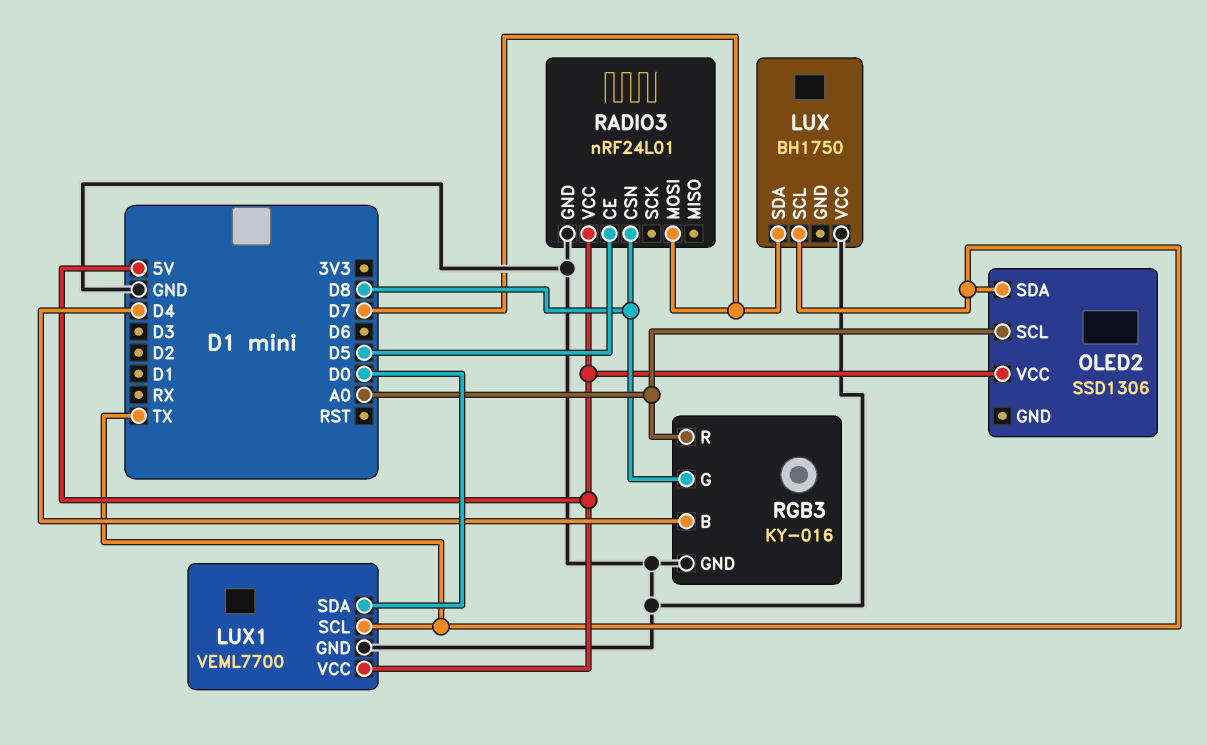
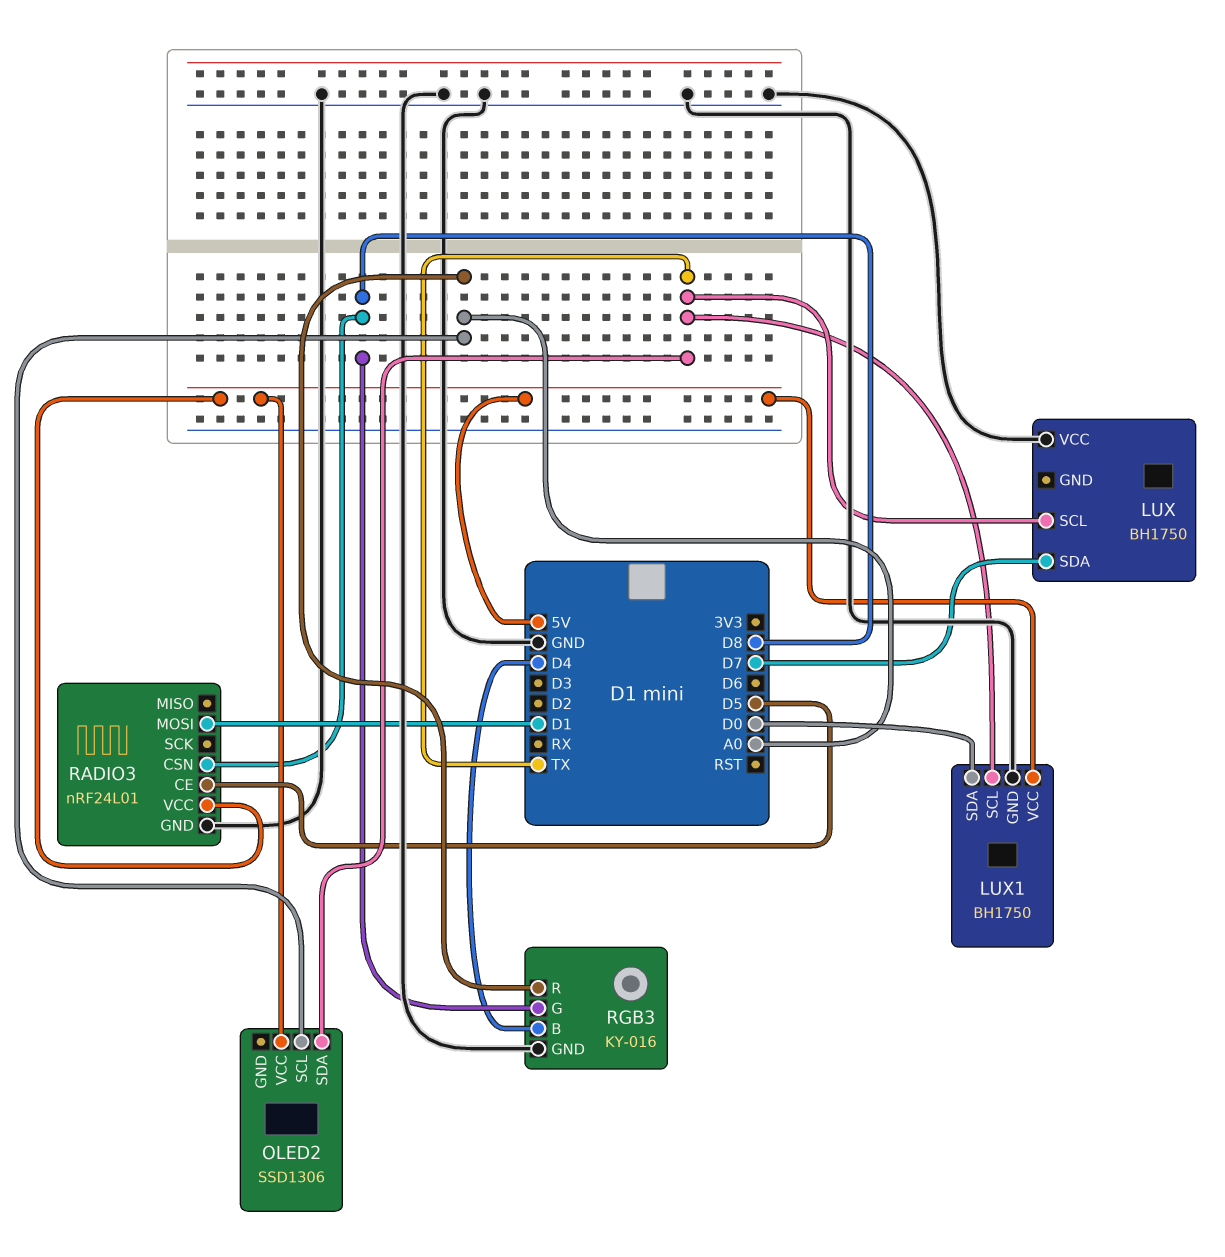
LUX1: VEML7700 -> BH1750
RADIO3 pin MOSI: D7 -> D1

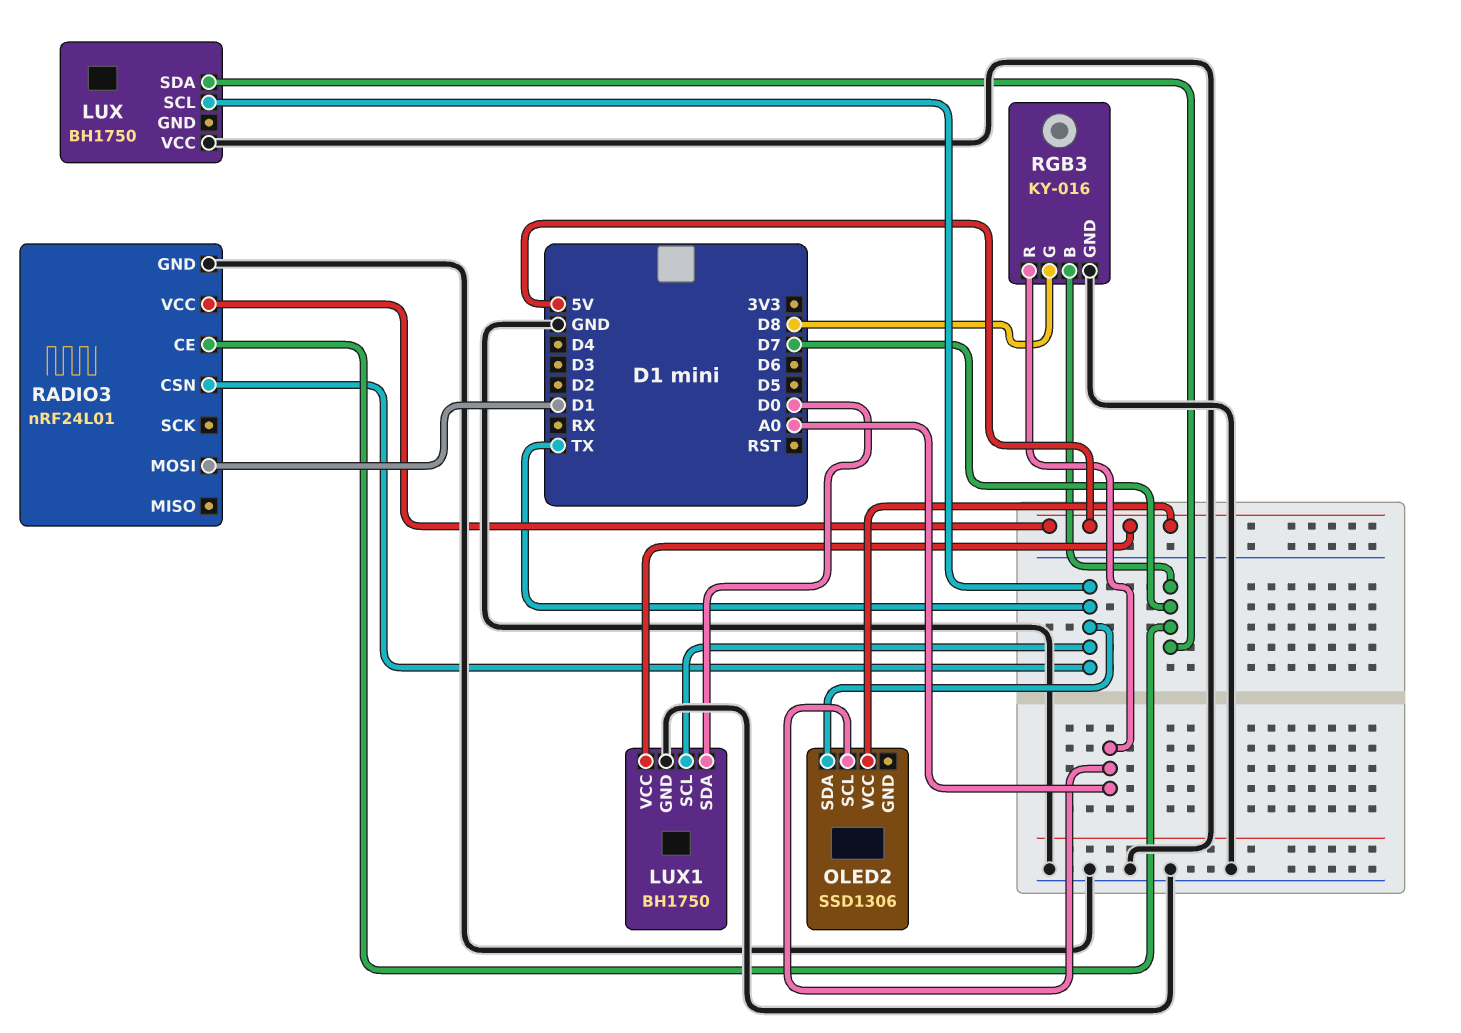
RADIO3 pin CE: D5 -> D7
RADIO3 pin CSN: D8 -> TX
RGB3 pin B: D4 -> D7

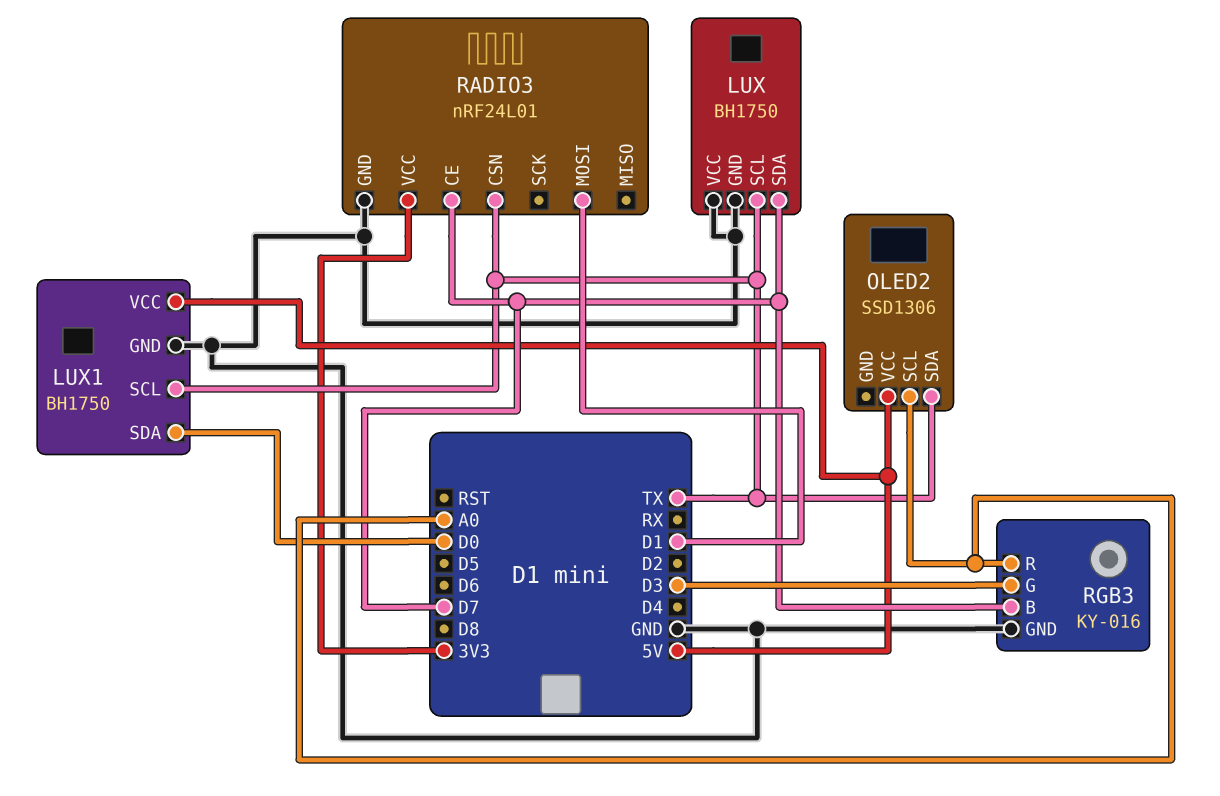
LUX pin GND: none -> GND
RADIO3 pin VCC: 5V -> 3V3
RGB3 pin G: D8 -> D3

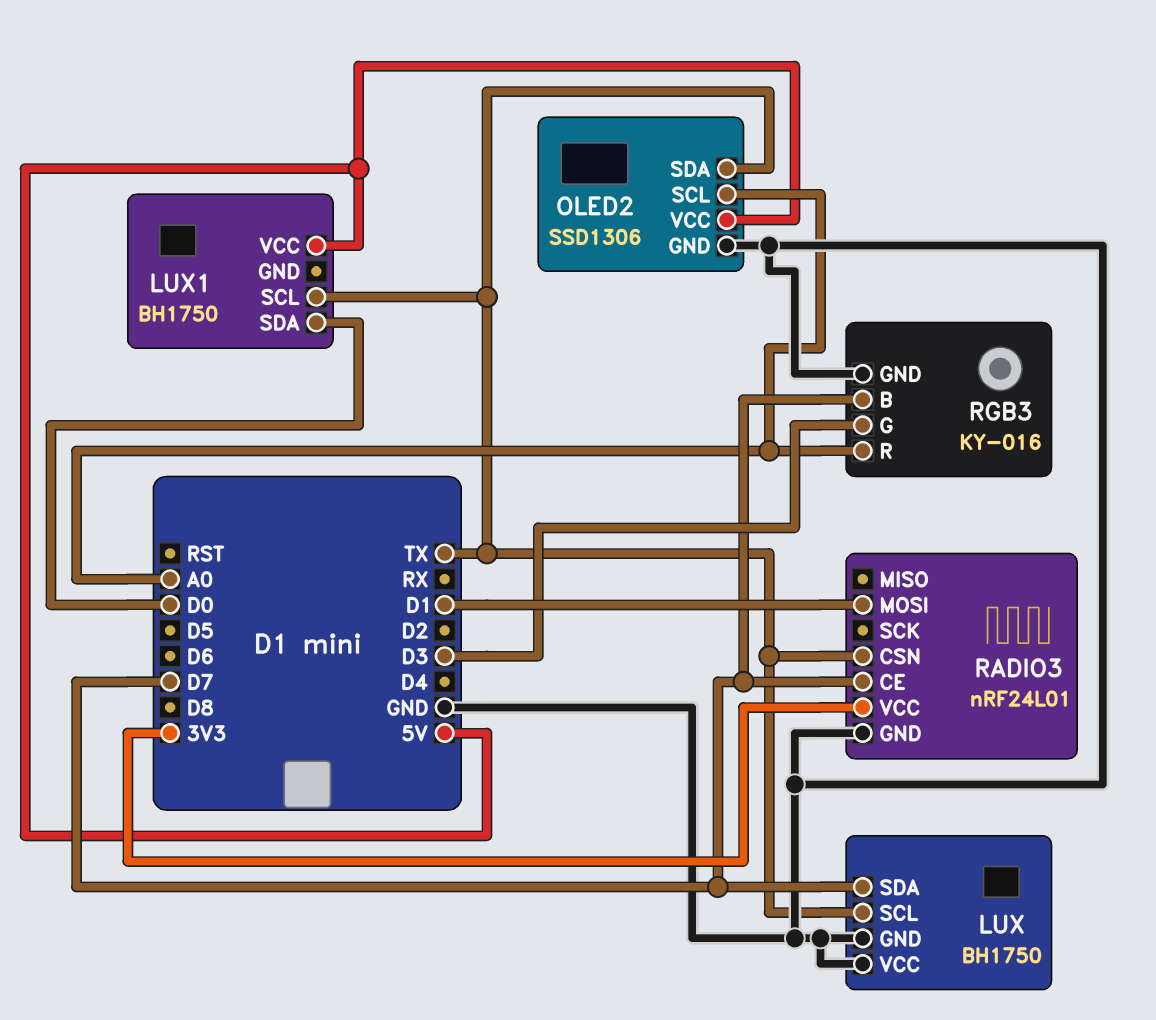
LUX1 pin GND: GND -> none
OLED2 pin GND: none -> GND

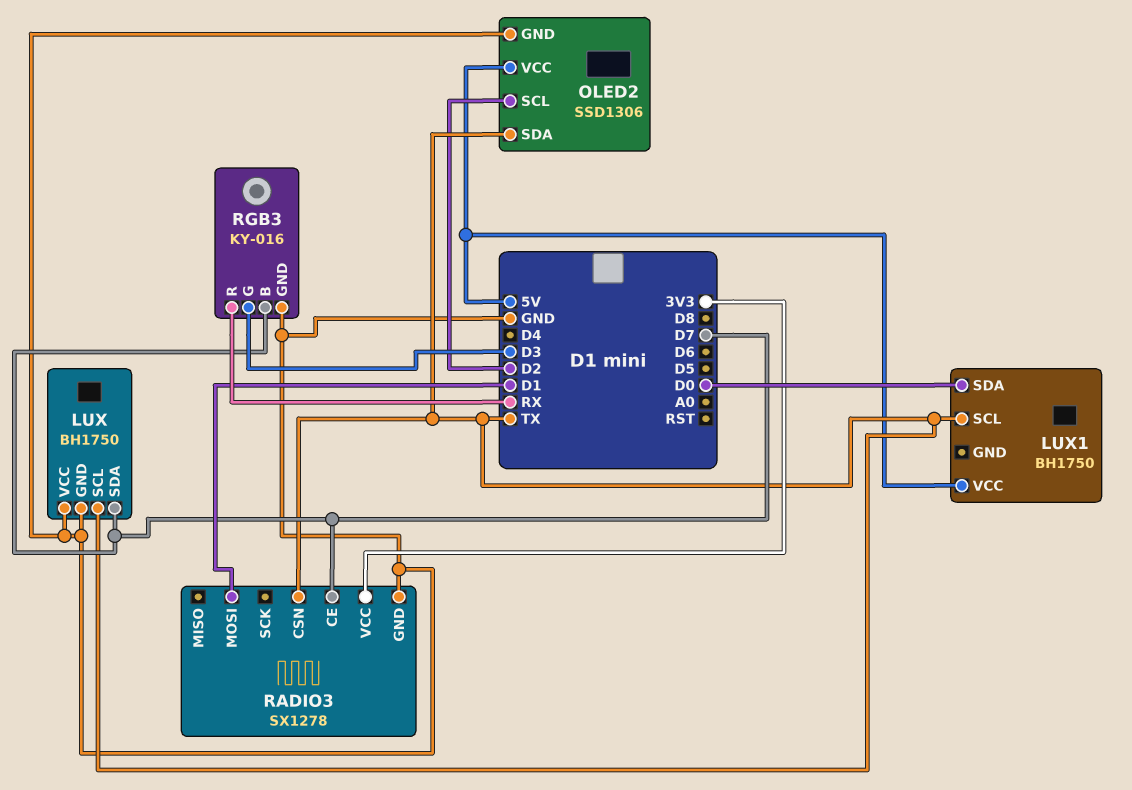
OLED2 pin SCL: A0 -> D2
RADIO3: nRF24L01 -> SX1278
RGB3 pin R: A0 -> RX

